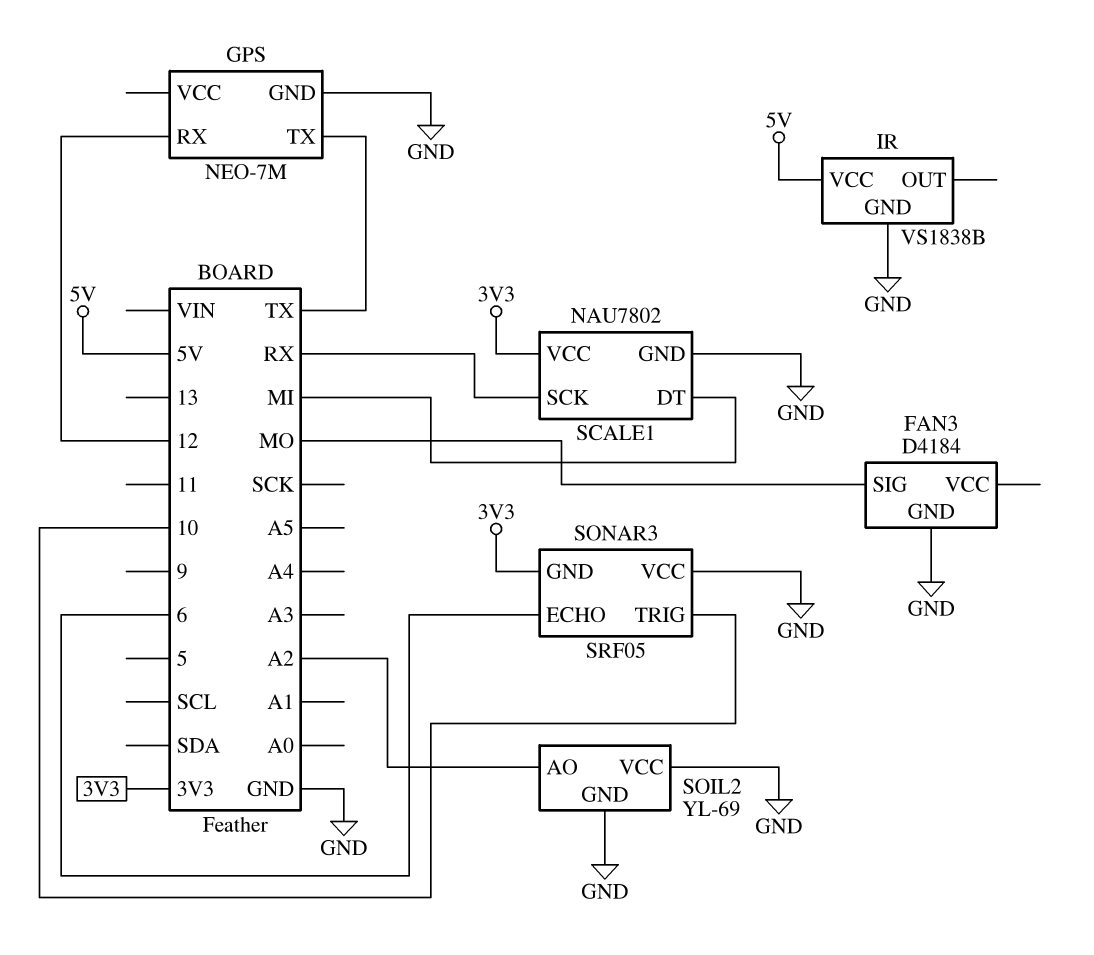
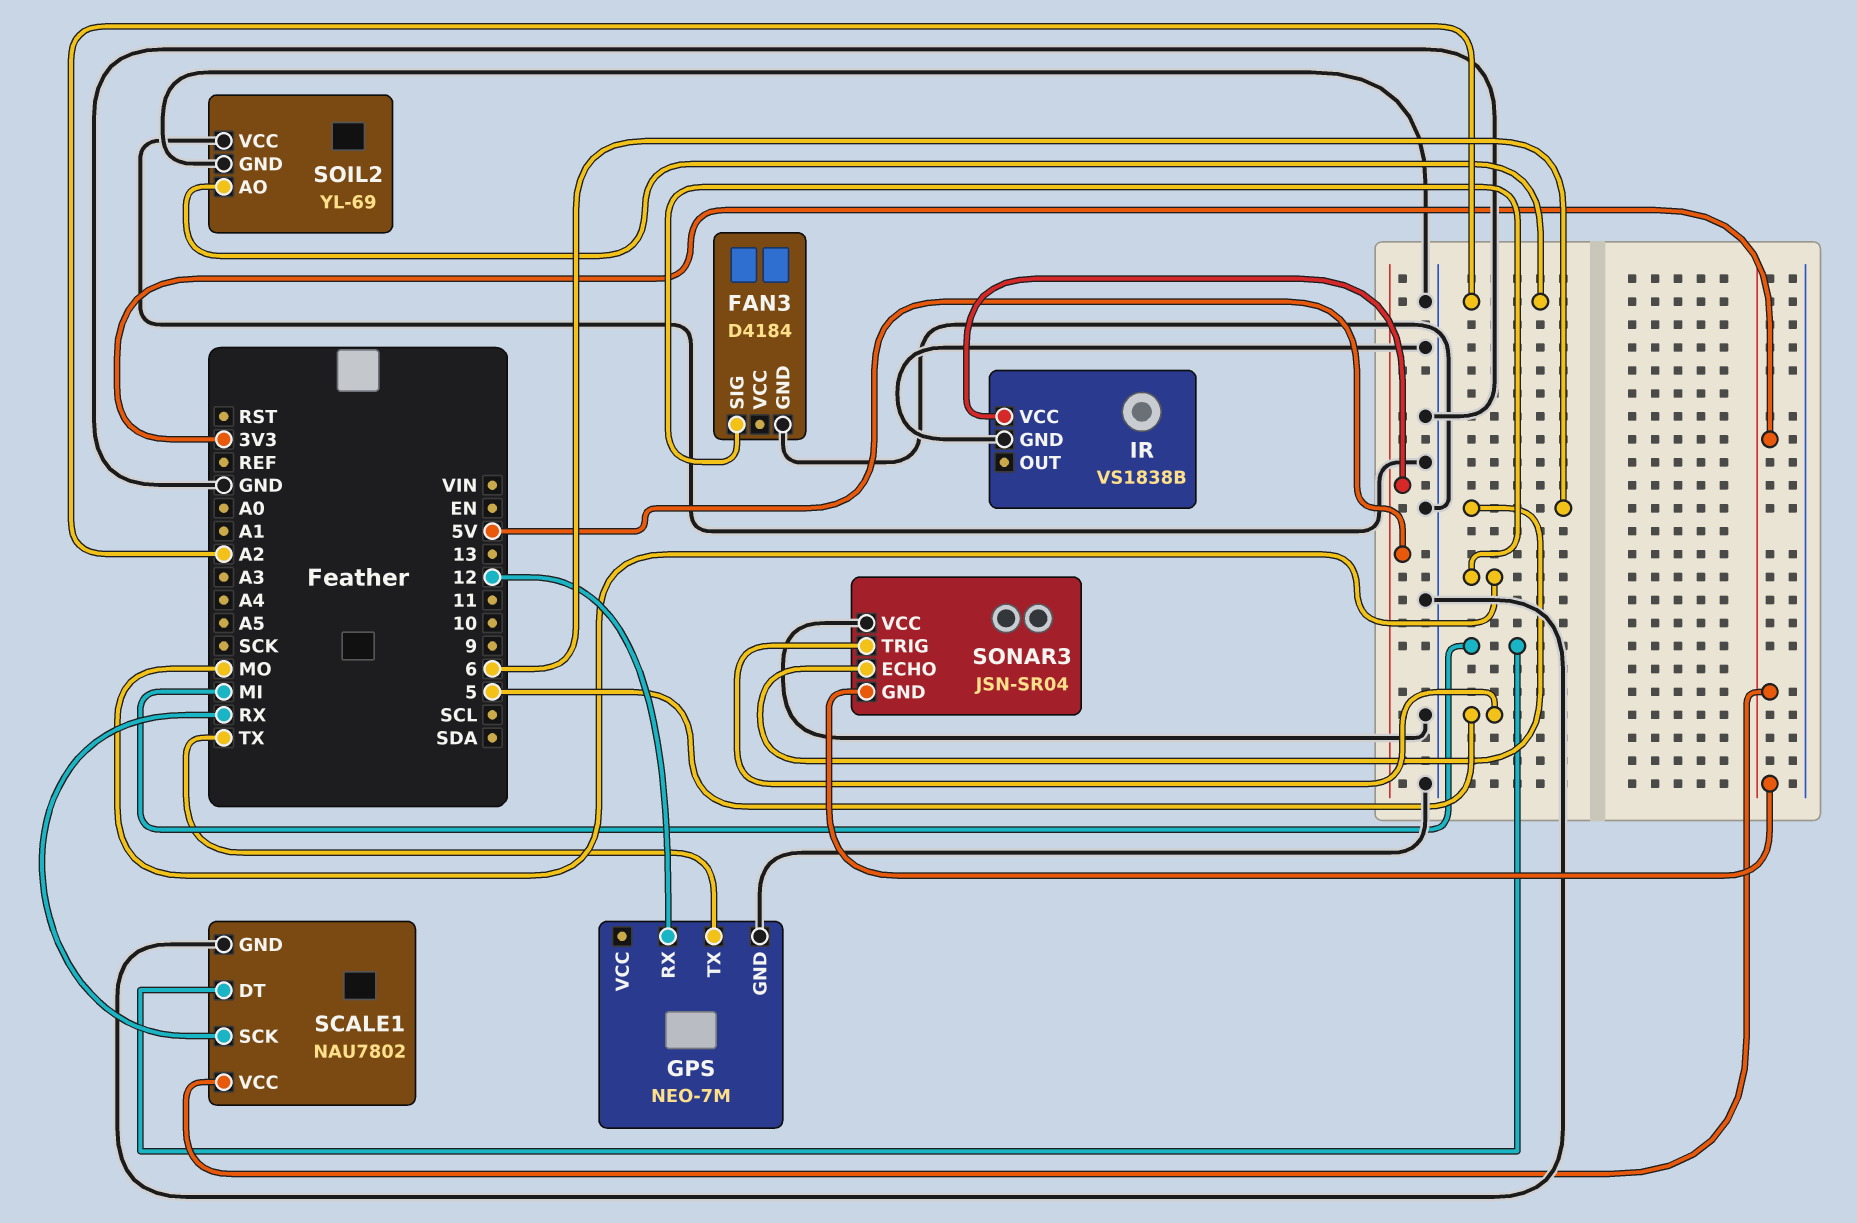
SONAR3: SRF05 -> JSN-SR04
SONAR3 pin TRIG: 10 -> 5

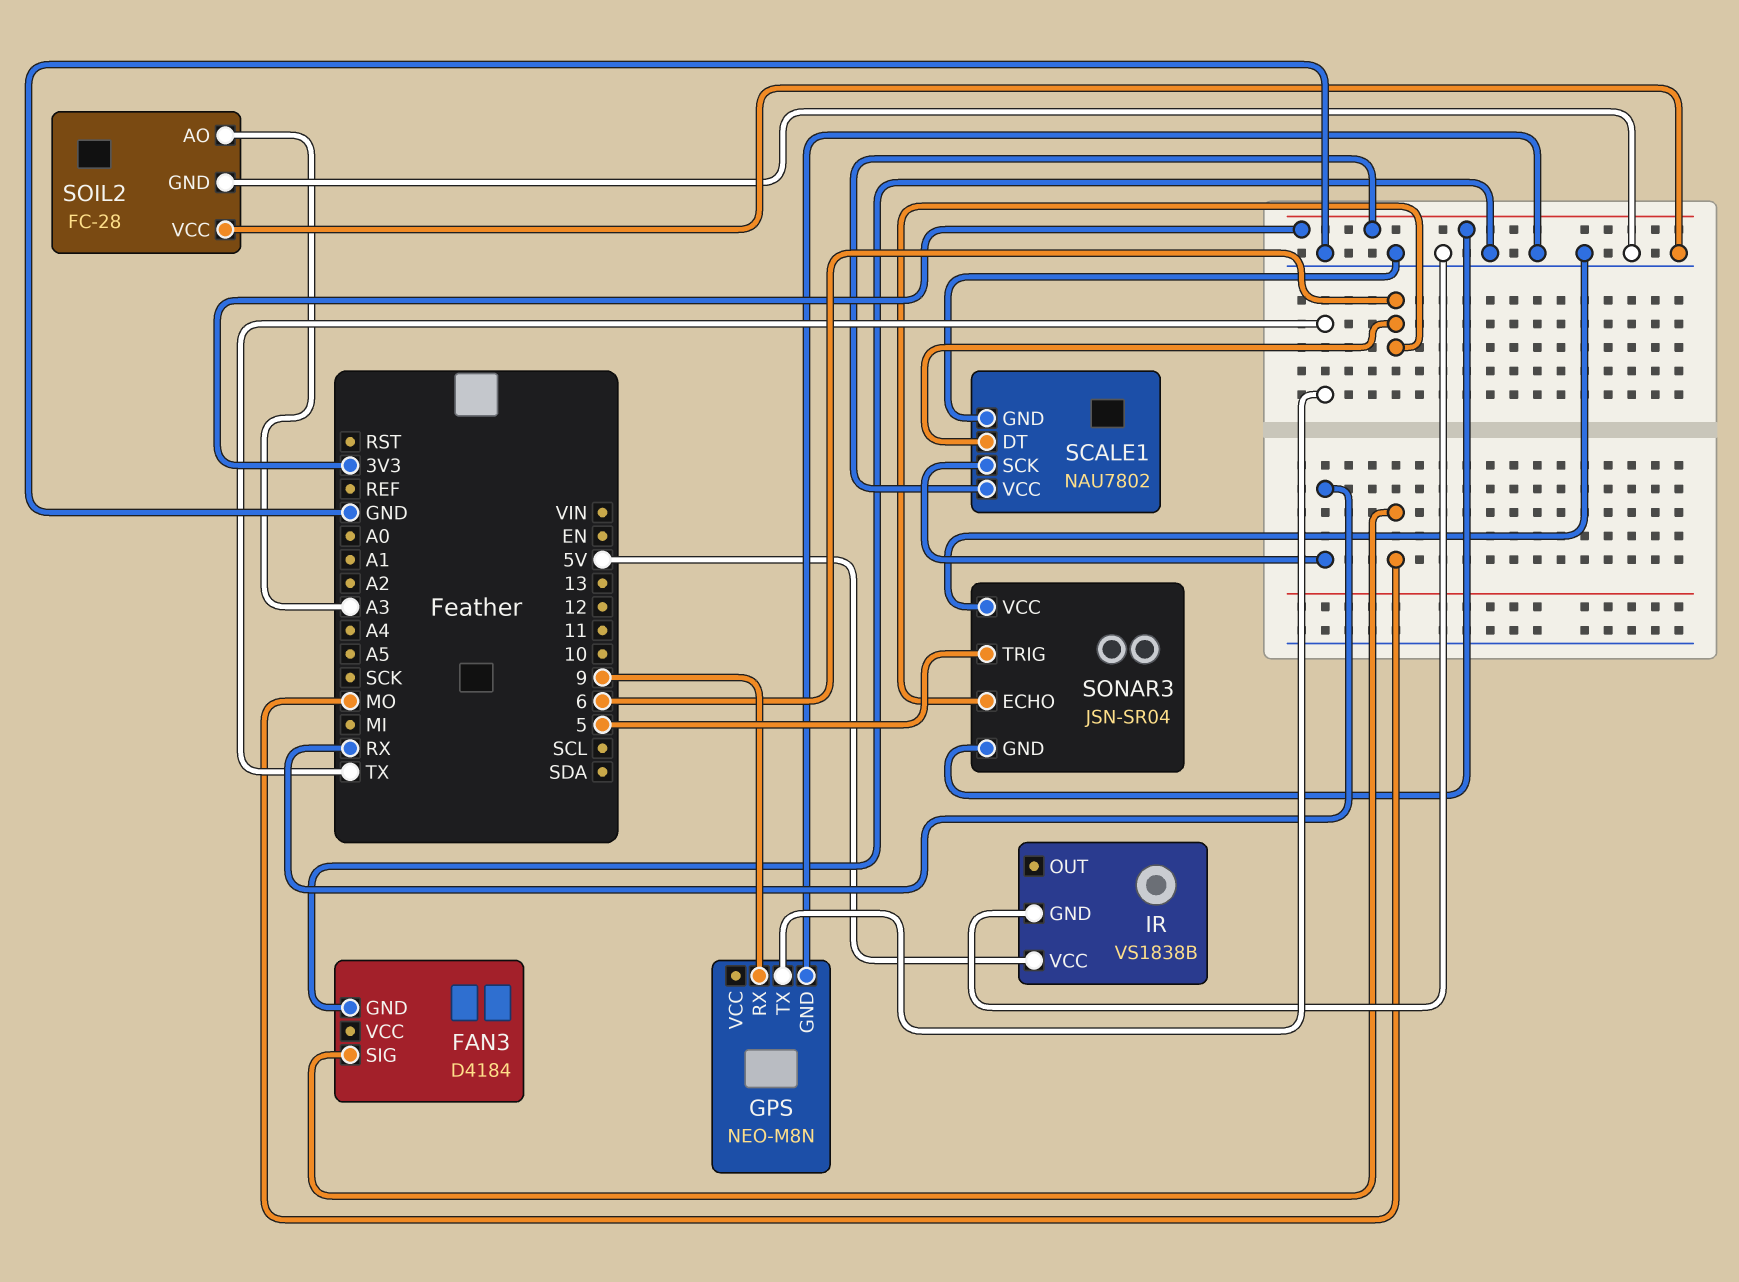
GPS: NEO-7M -> NEO-M8N
GPS pin RX: 12 -> 9
SCALE1 pin DT: MI -> 6
SOIL2: YL-69 -> FC-28
SOIL2 pin AO: A2 -> A3

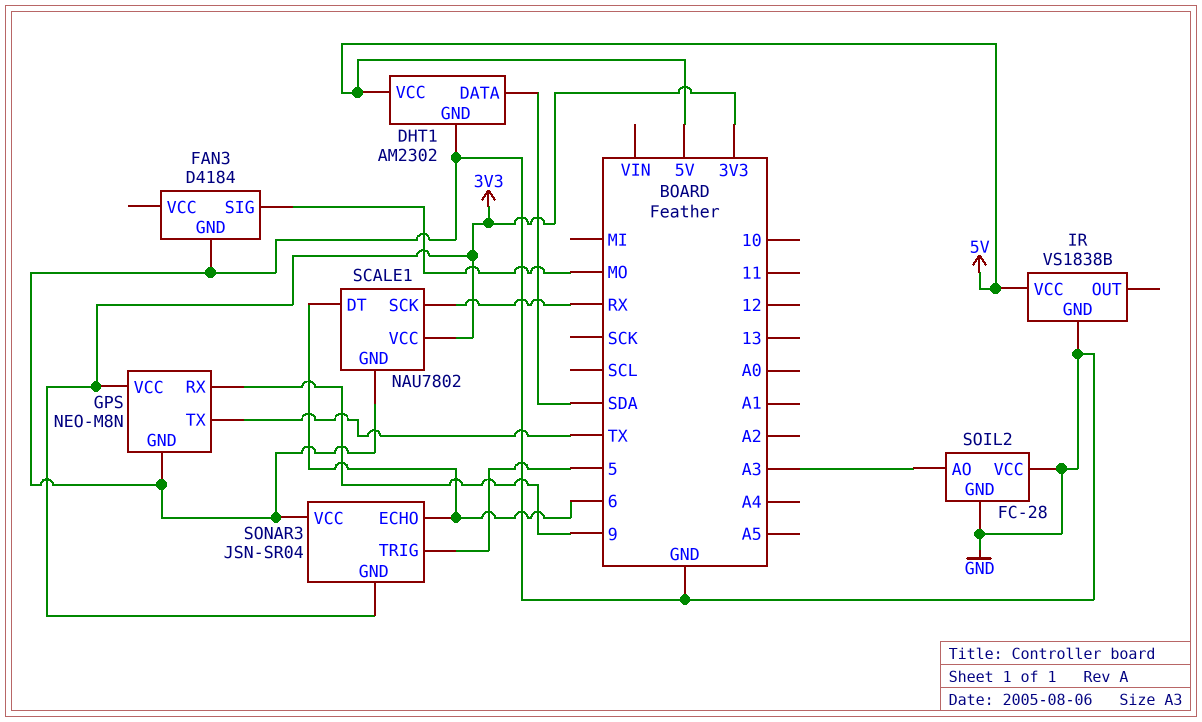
DHT1: none -> AM2302
DHT1 pin DATA: none -> SDA
DHT1 pin GND: none -> GND
DHT1 pin VCC: none -> 5V
GPS pin VCC: none -> 3V3

